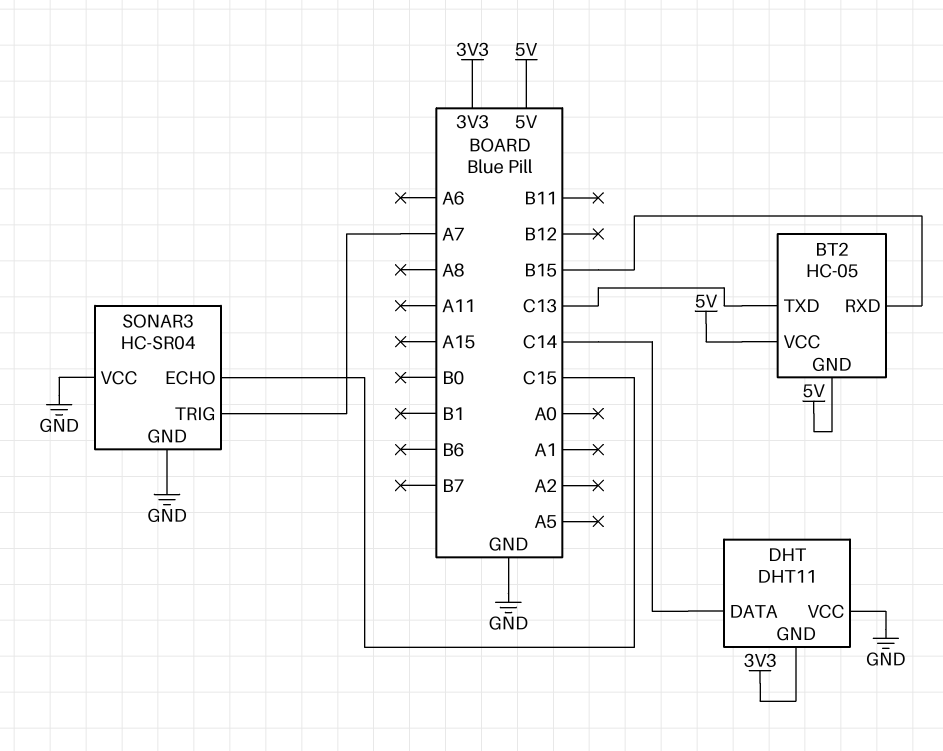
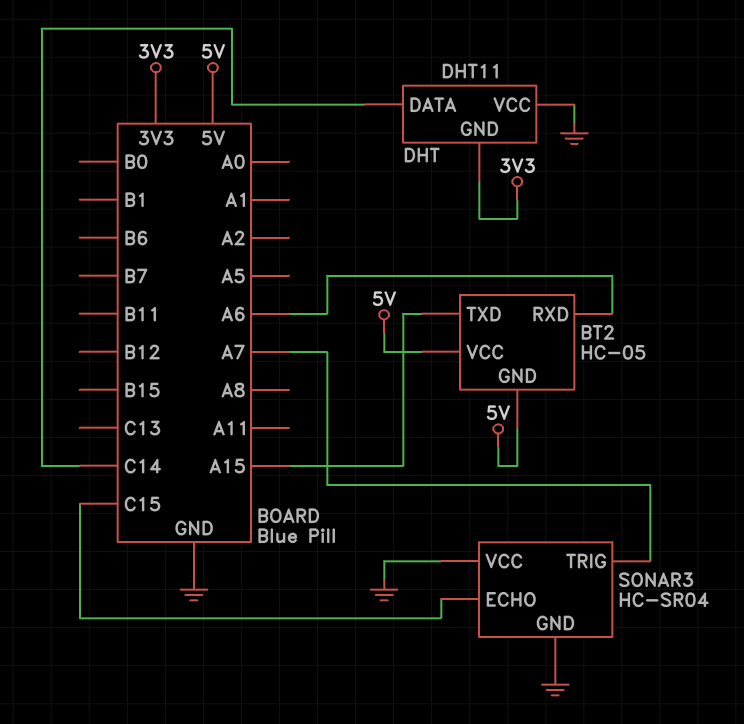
BT2 pin RXD: B15 -> A6
BT2 pin TXD: C13 -> A15

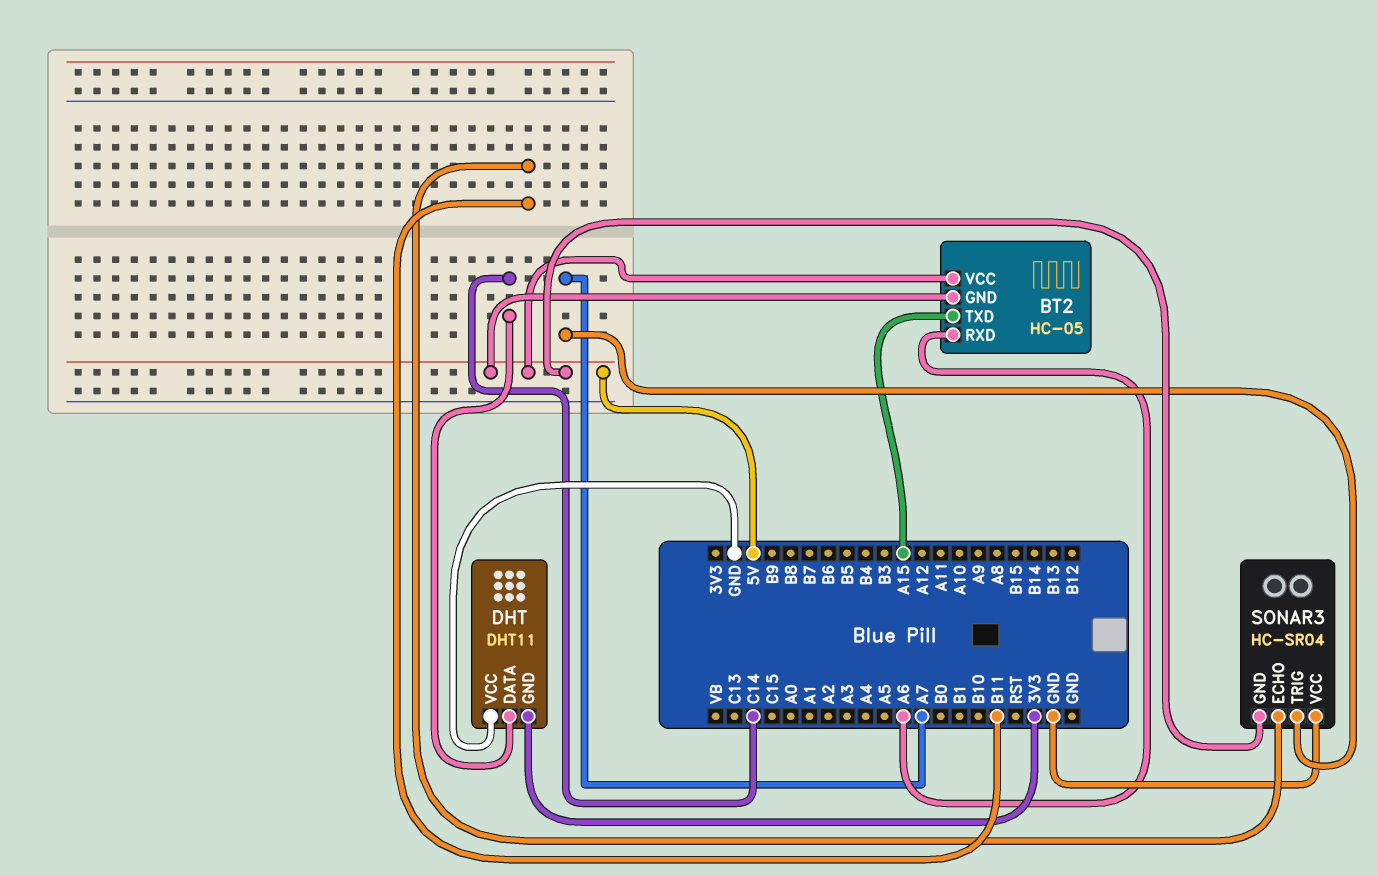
SONAR3 pin ECHO: C15 -> B11
SONAR3 pin GND: GND -> 5V

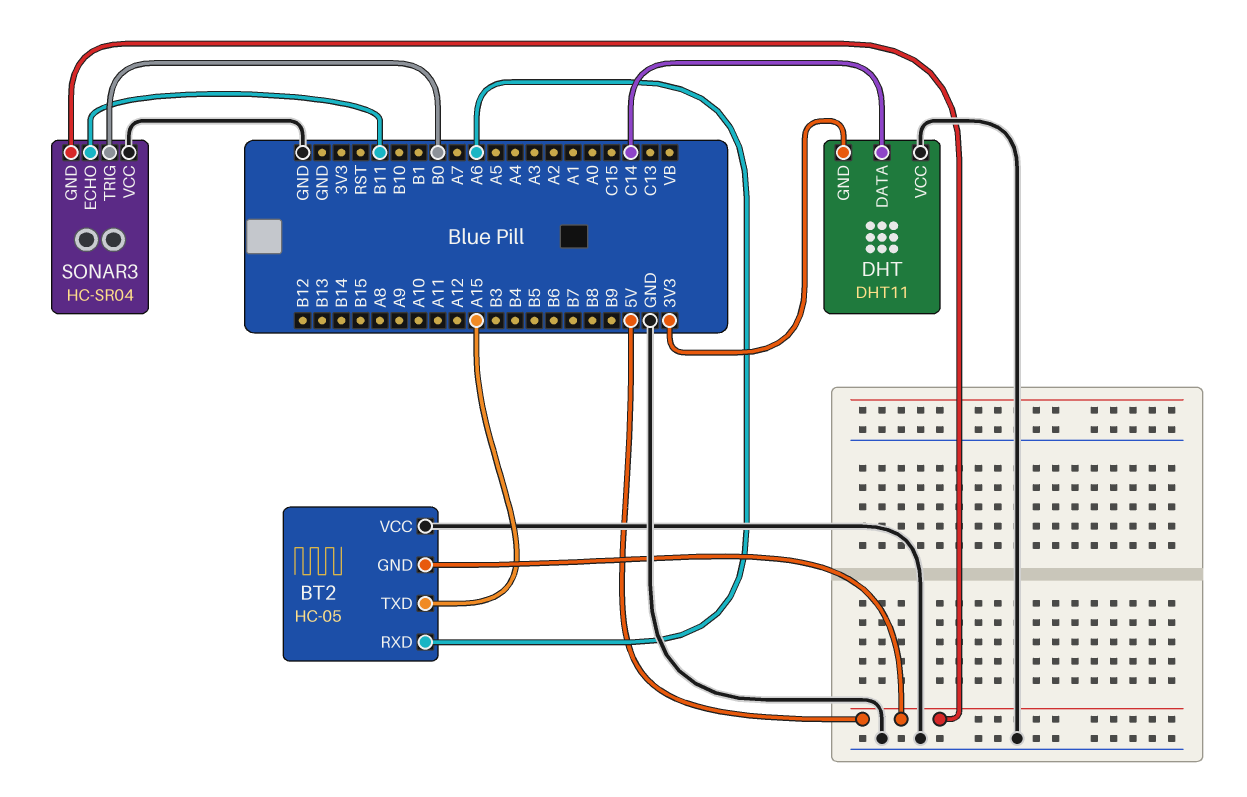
BT2 pin VCC: 5V -> GND
SONAR3 pin TRIG: A7 -> B0

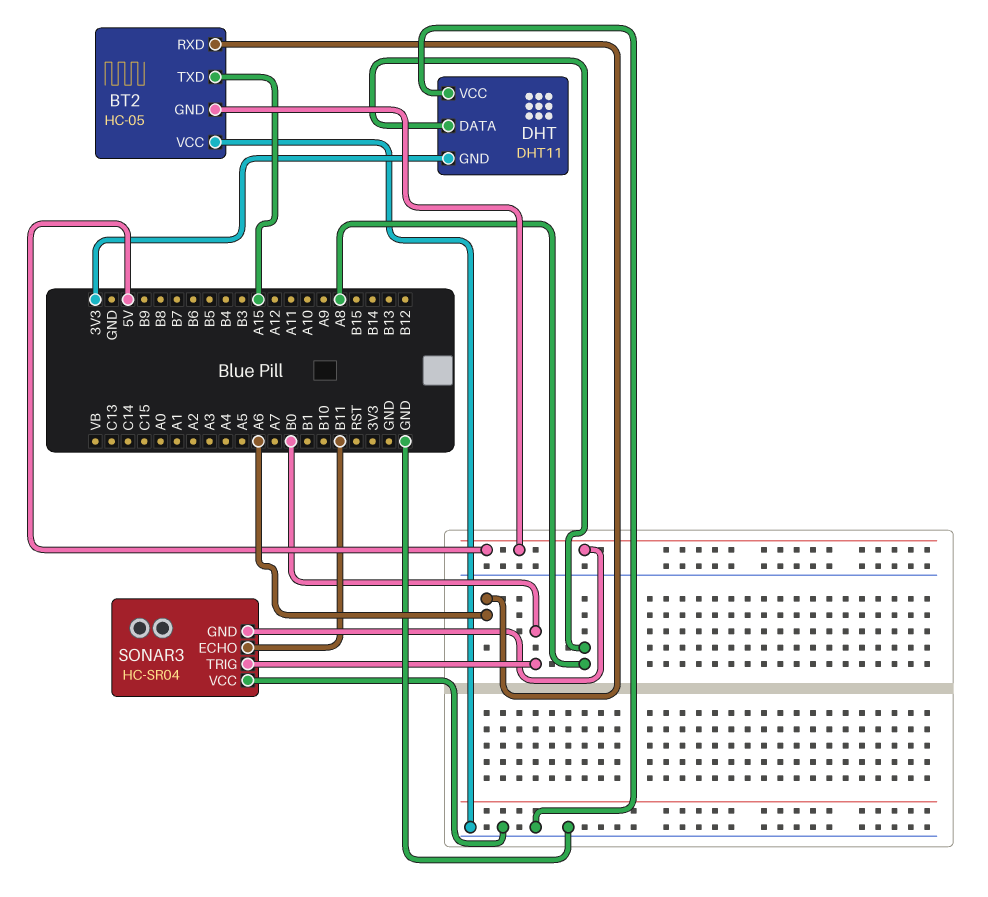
DHT pin DATA: C14 -> A8

